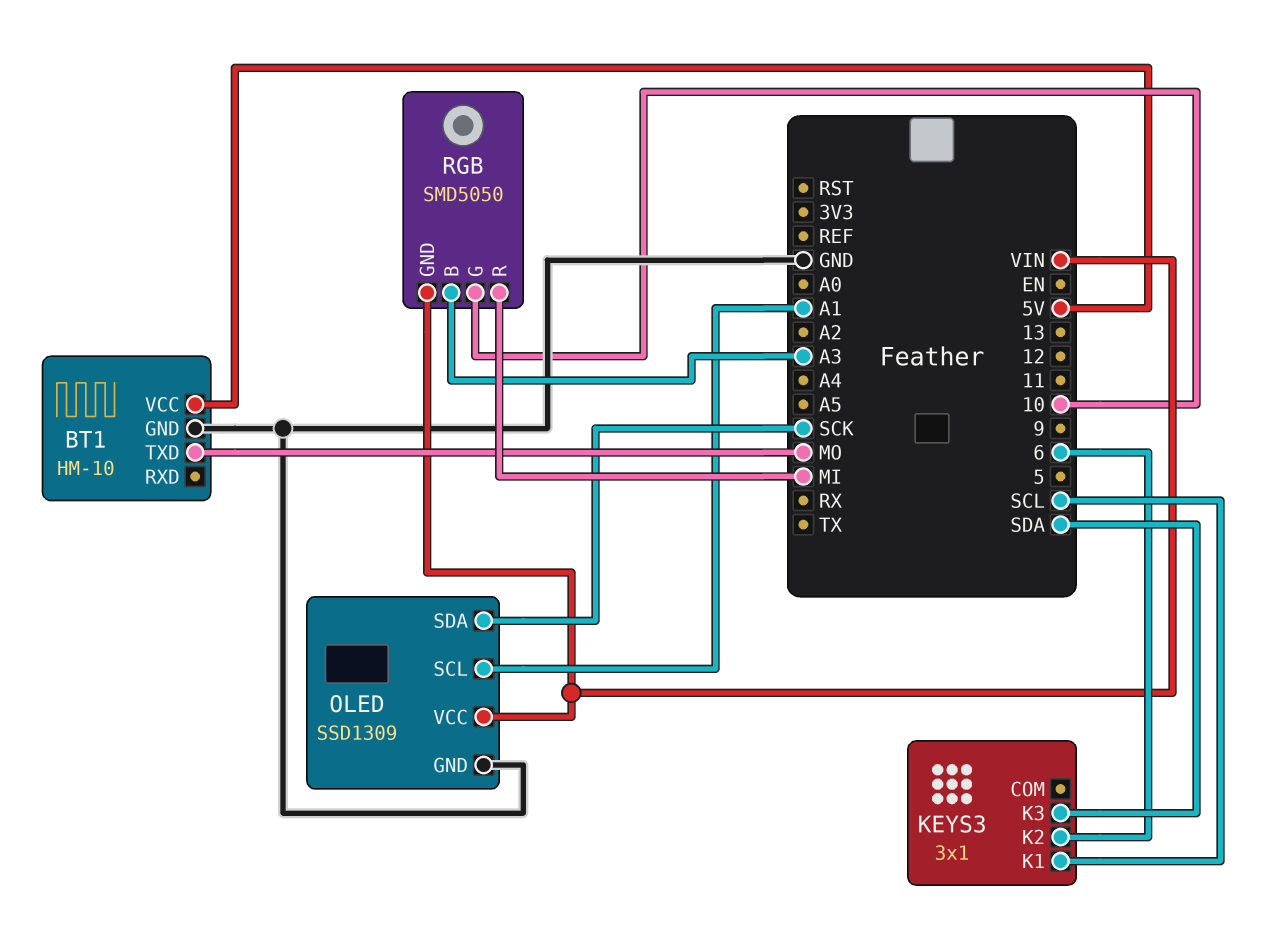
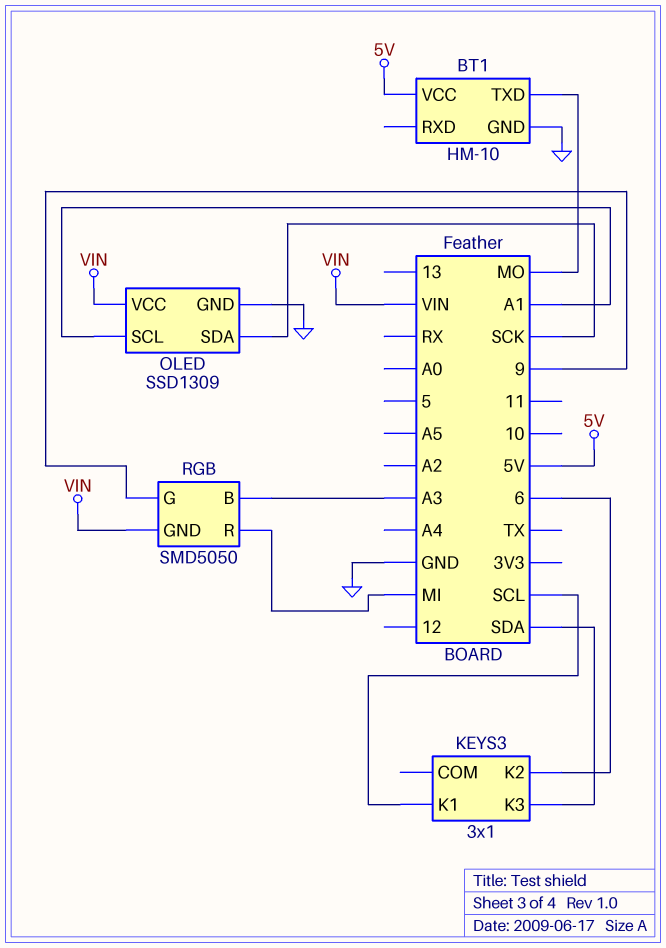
RGB pin G: 10 -> 9

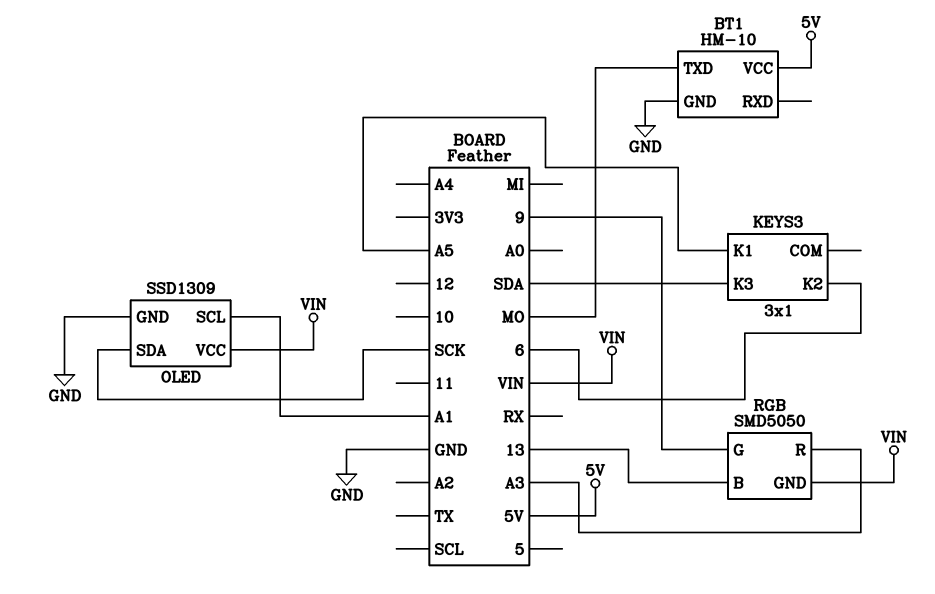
KEYS3 pin K1: SCL -> A5
RGB pin B: A3 -> 13
RGB pin R: MI -> A3

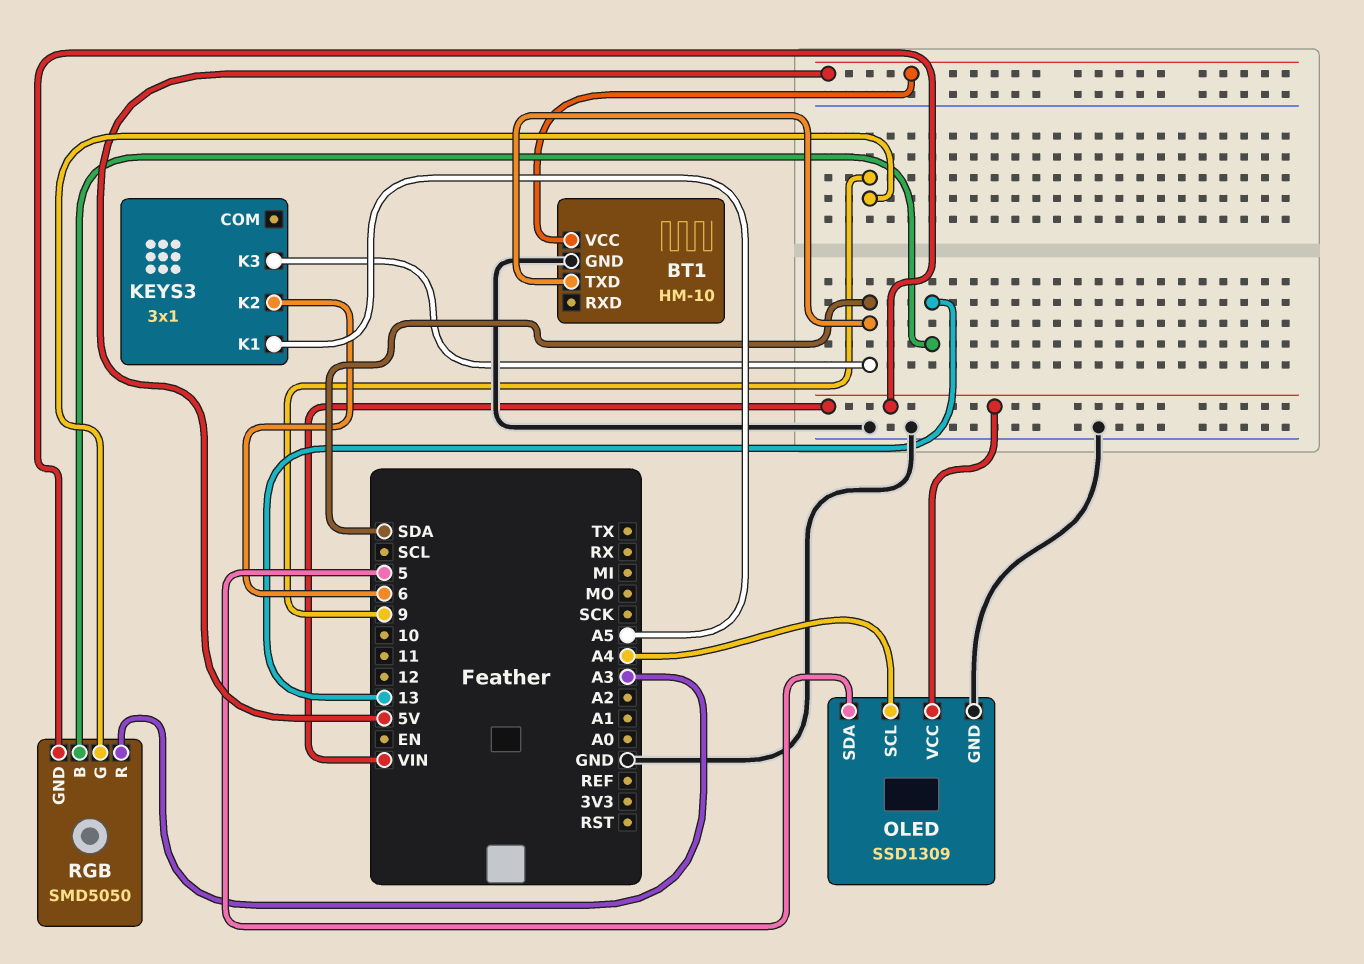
BT1 pin TXD: MO -> SDA
OLED pin SCL: A1 -> A4
OLED pin SDA: SCK -> 5

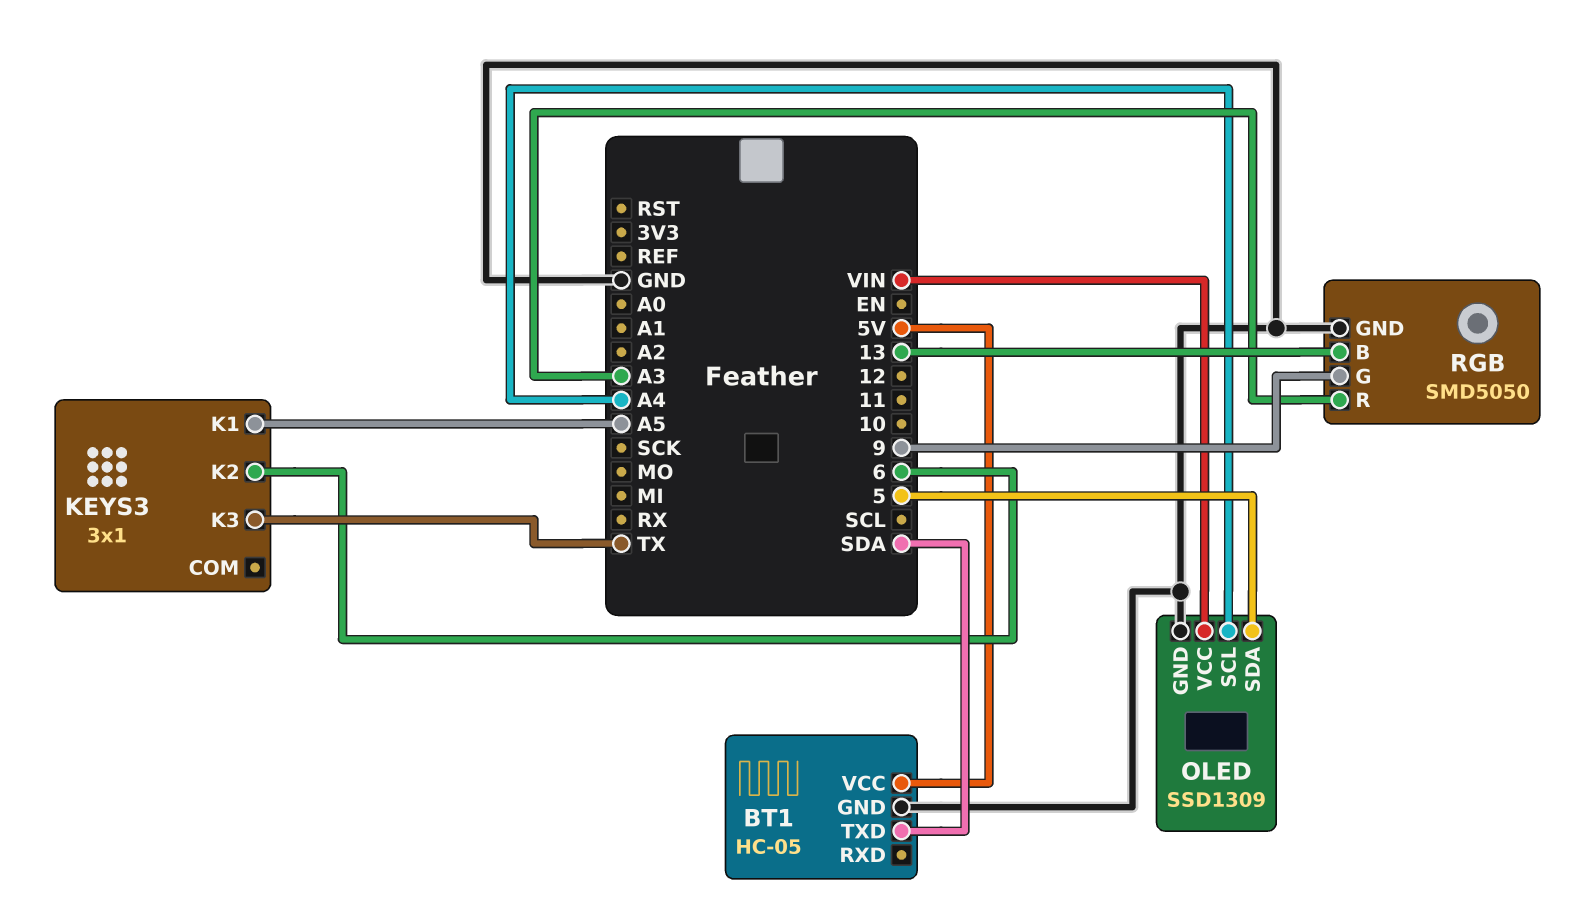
BT1: HM-10 -> HC-05
KEYS3 pin K3: SDA -> TX
RGB pin GND: VIN -> GND

